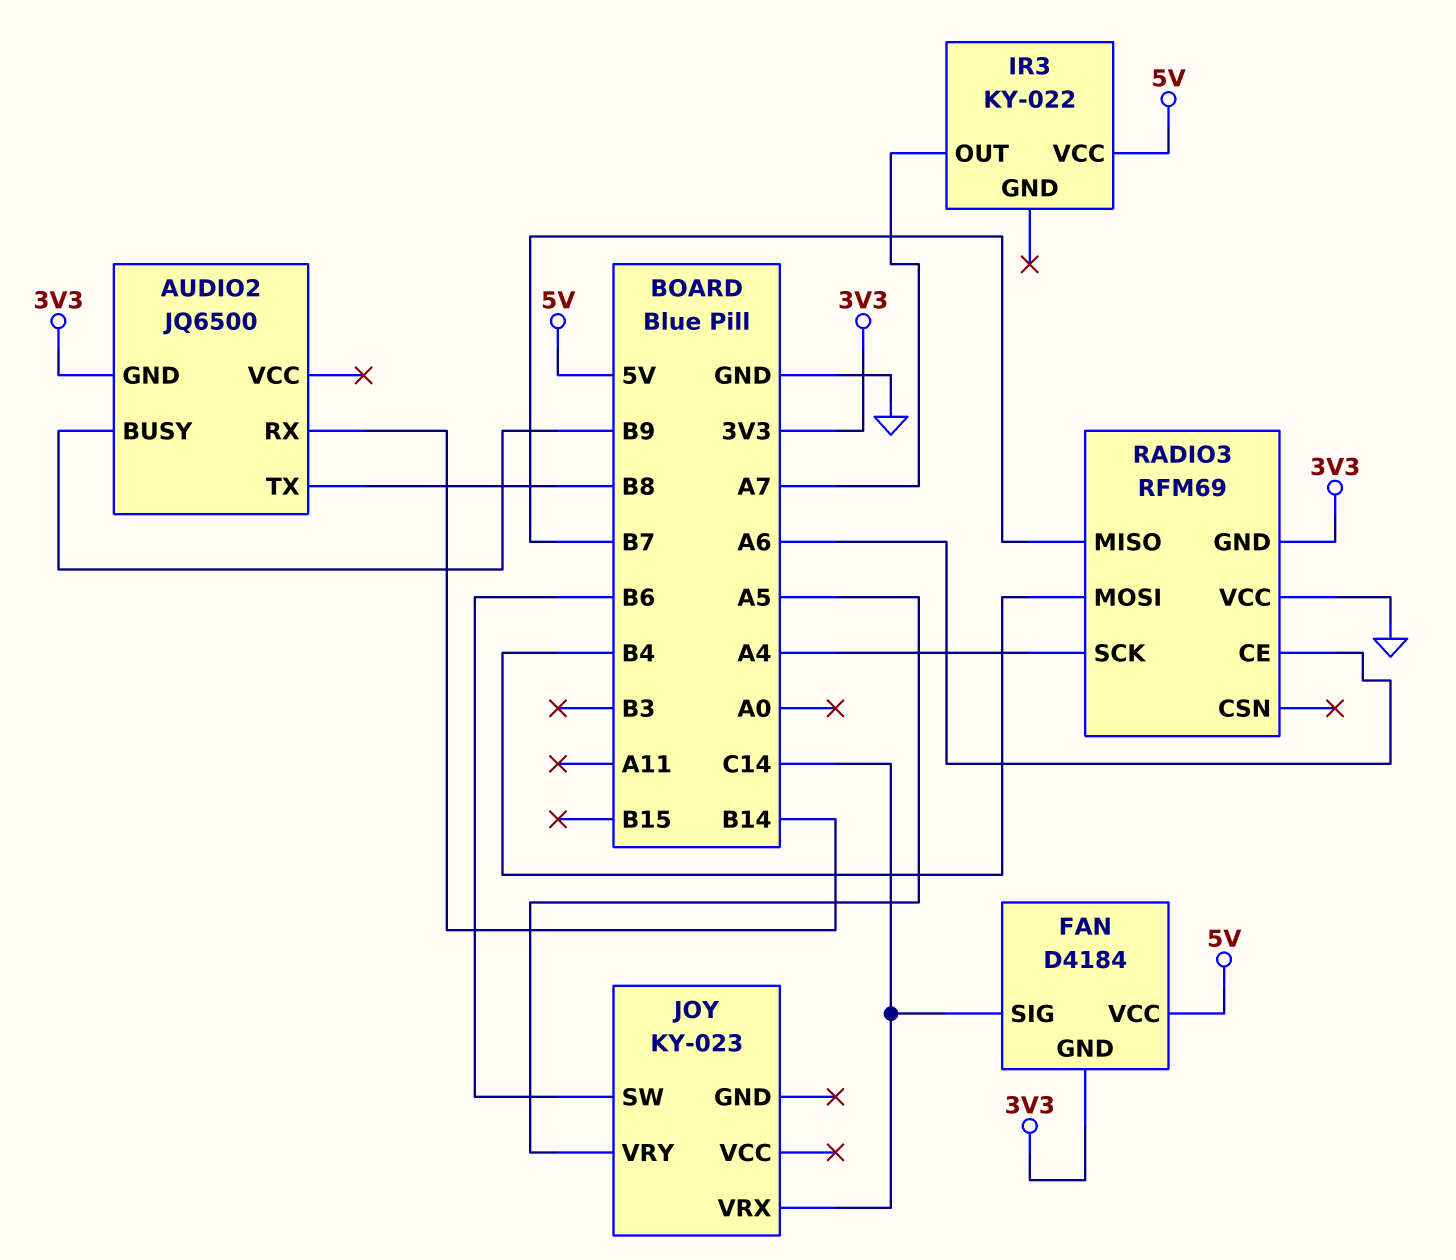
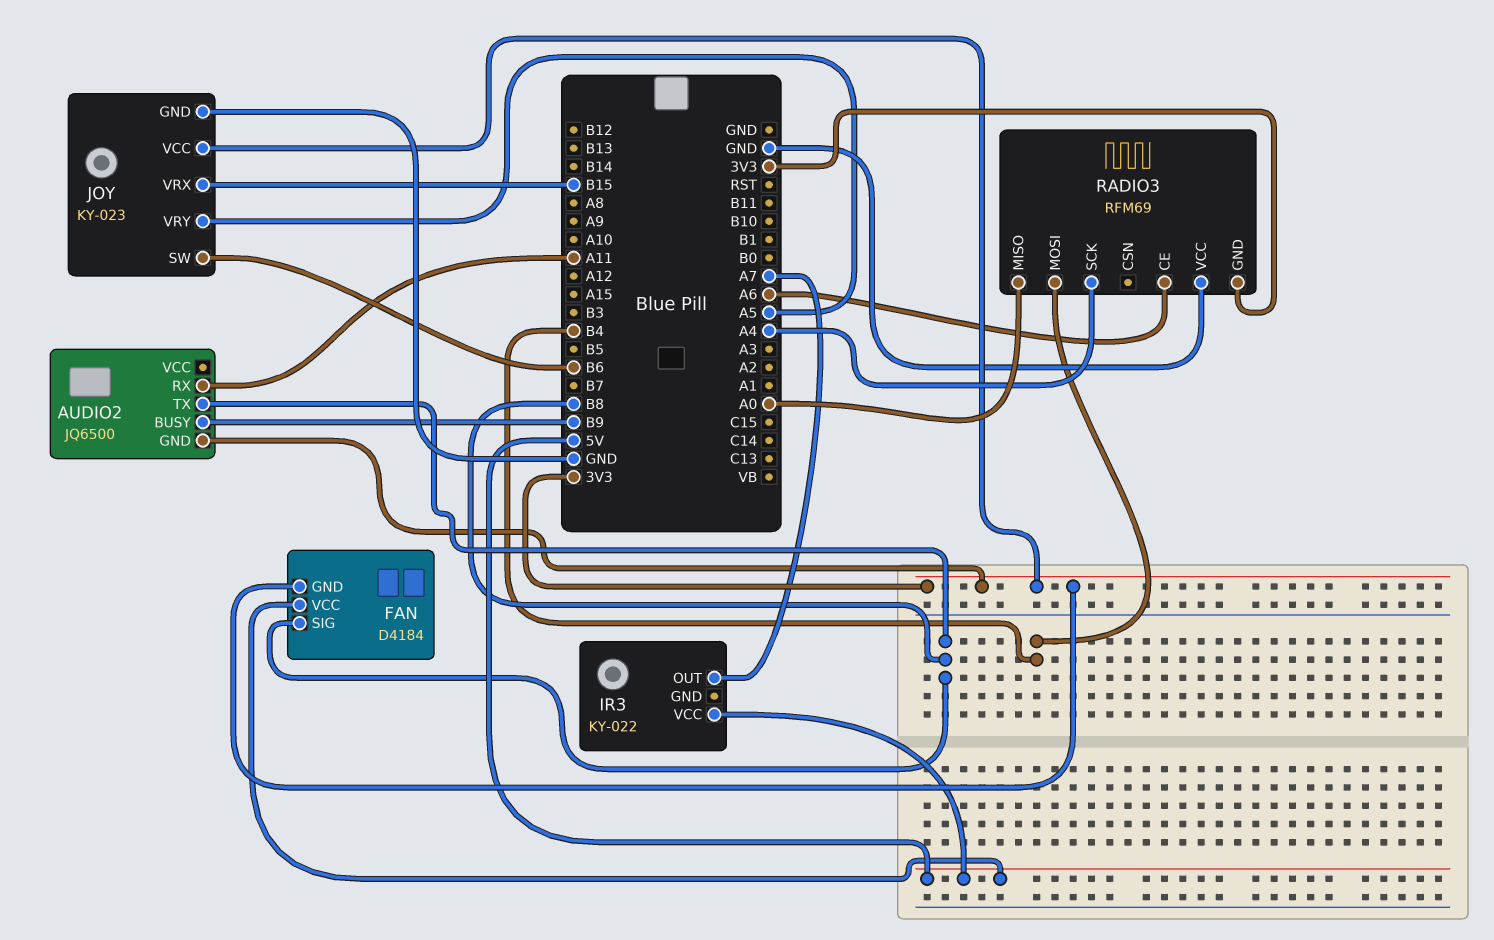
AUDIO2 pin RX: B14 -> A11
FAN pin SIG: C14 -> B8
JOY pin GND: none -> GND
JOY pin VCC: none -> 3V3
JOY pin VRX: C14 -> B15
RADIO3 pin MISO: B7 -> A0

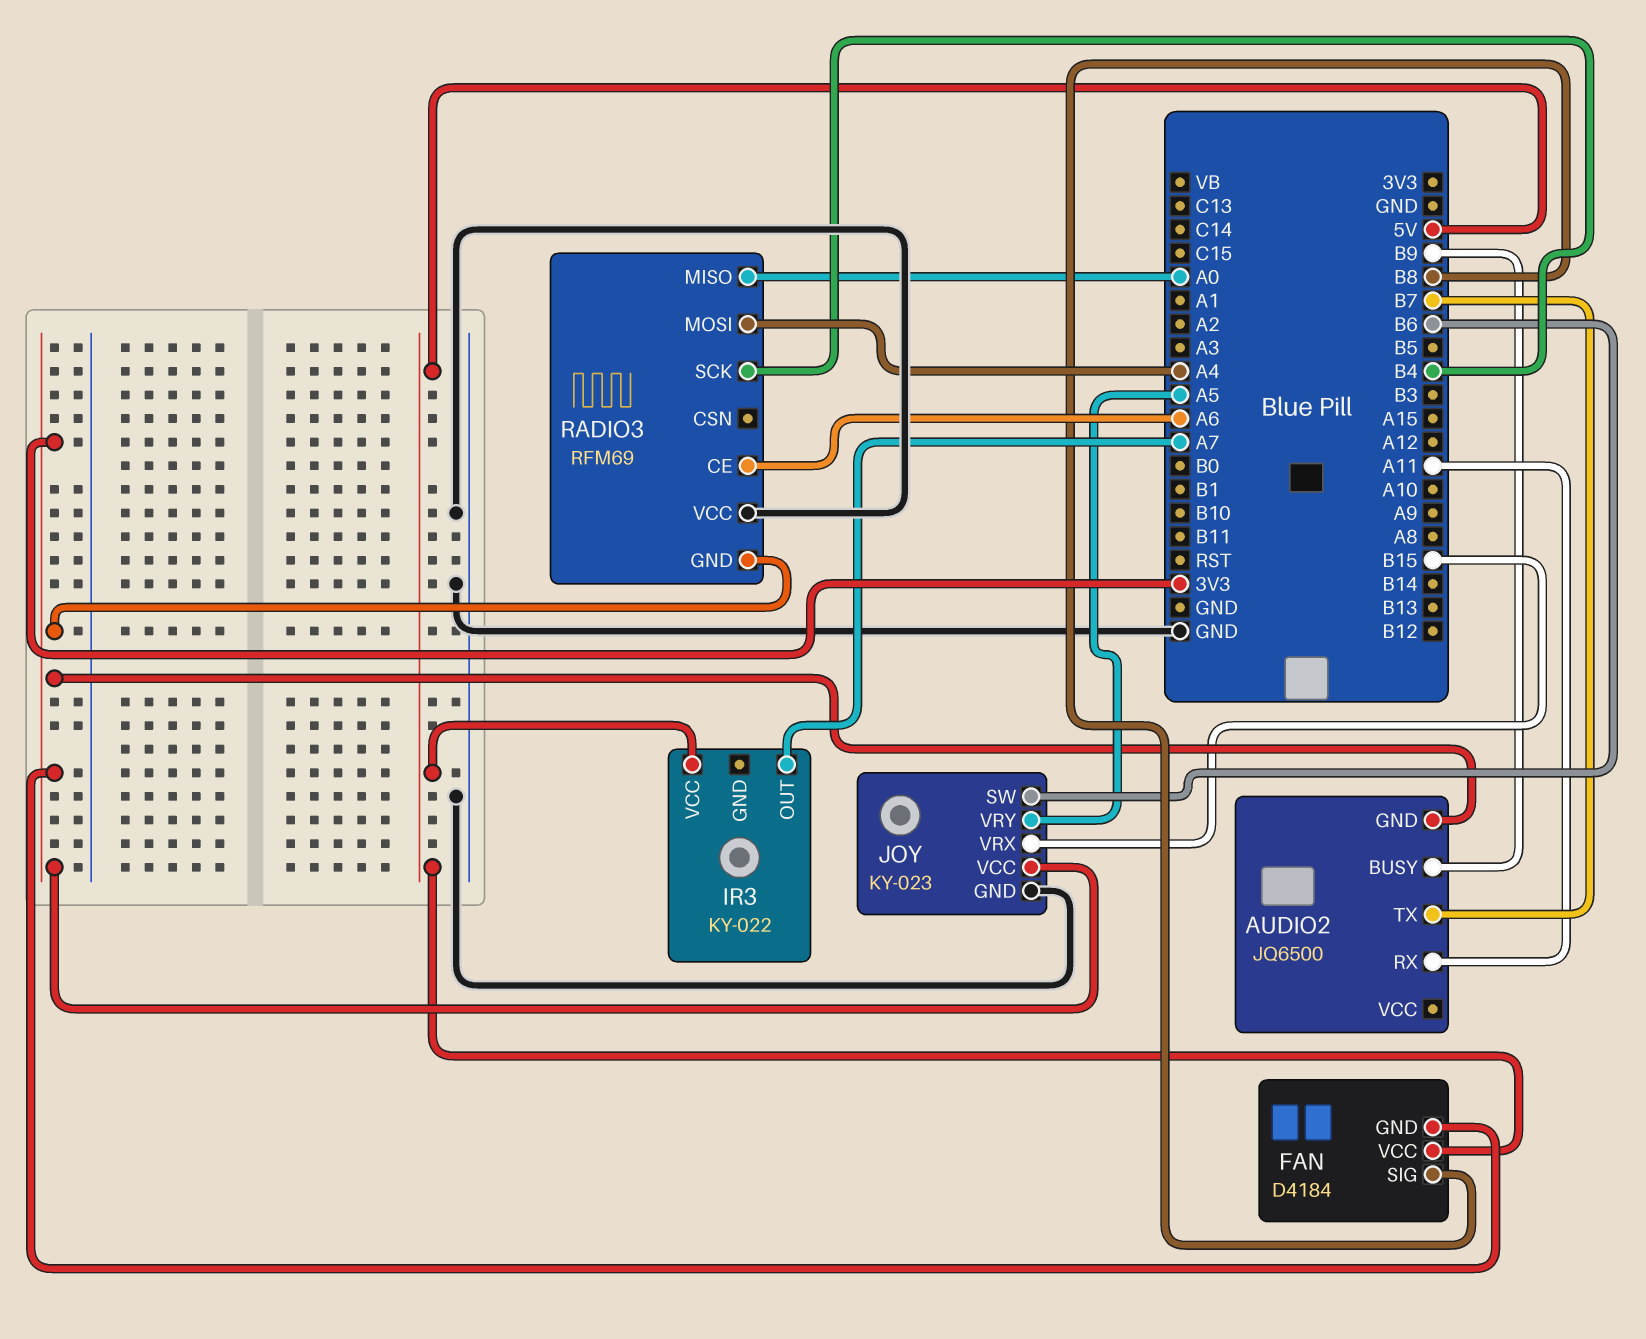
AUDIO2 pin TX: B8 -> B7
RADIO3 pin MOSI: B4 -> A4
RADIO3 pin SCK: A4 -> B4

